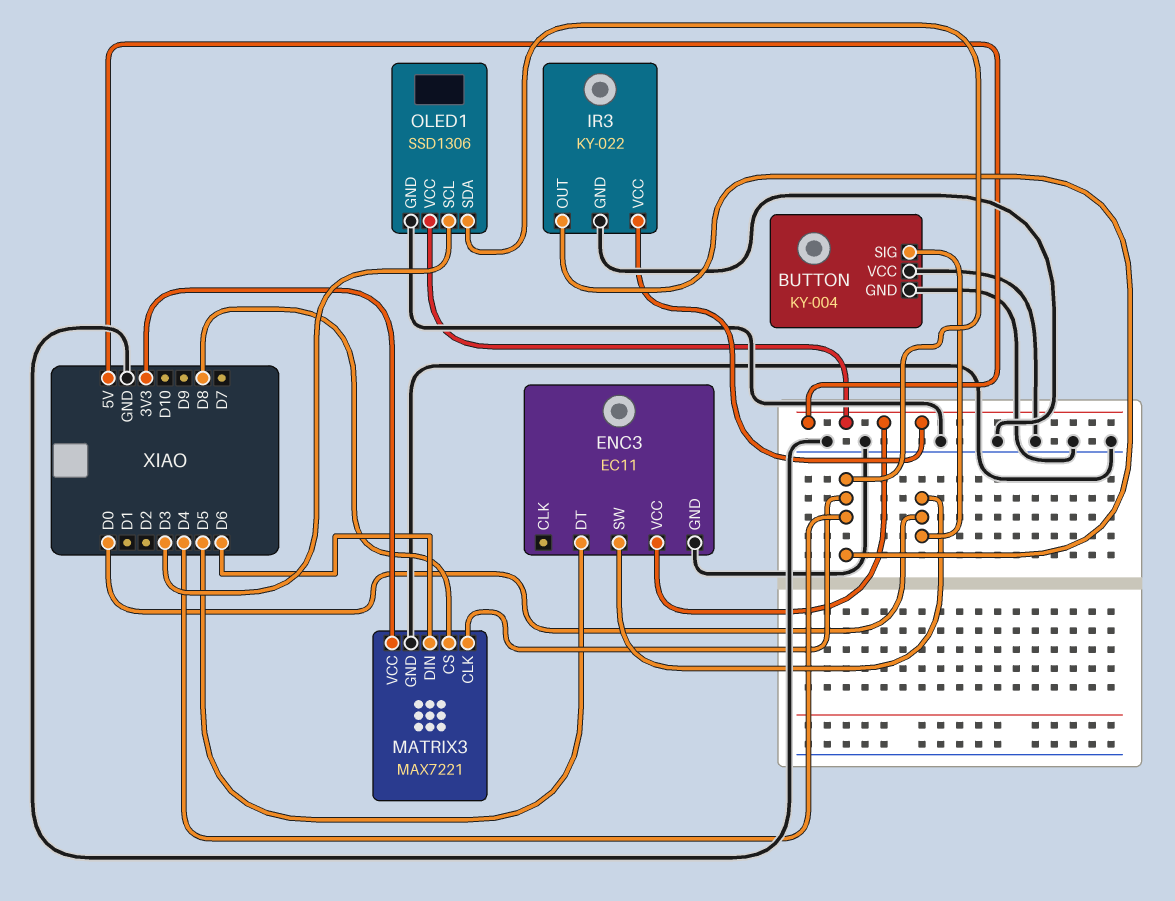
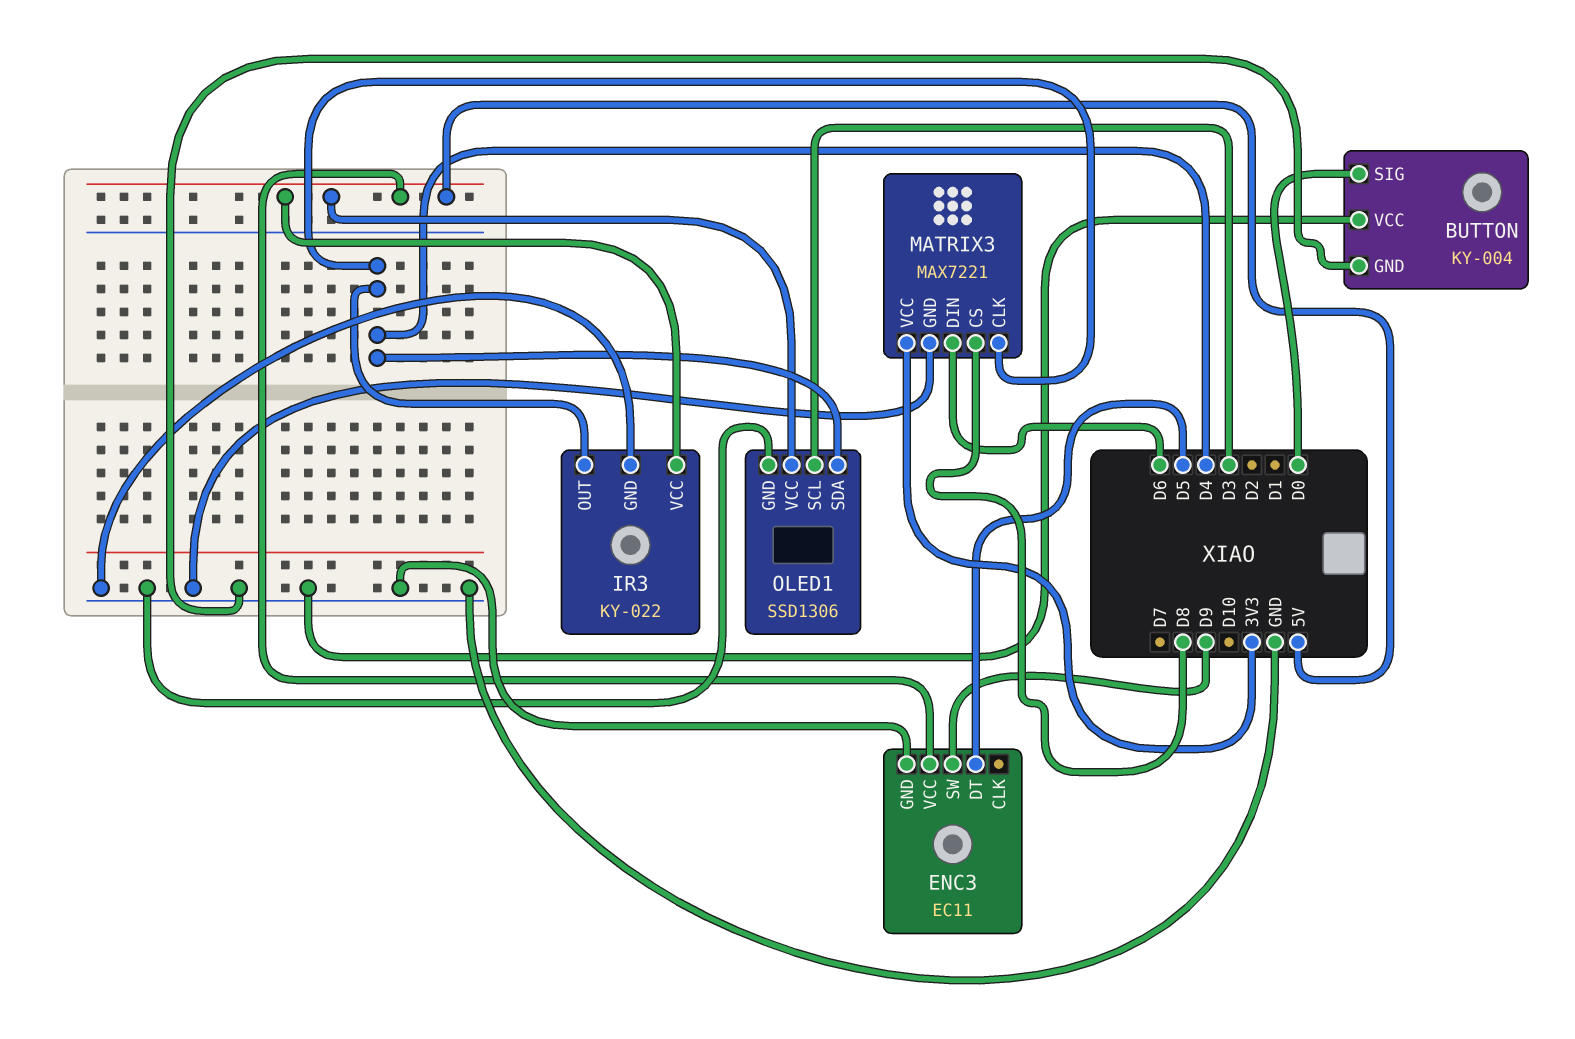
ENC3 pin SW: D0 -> D9

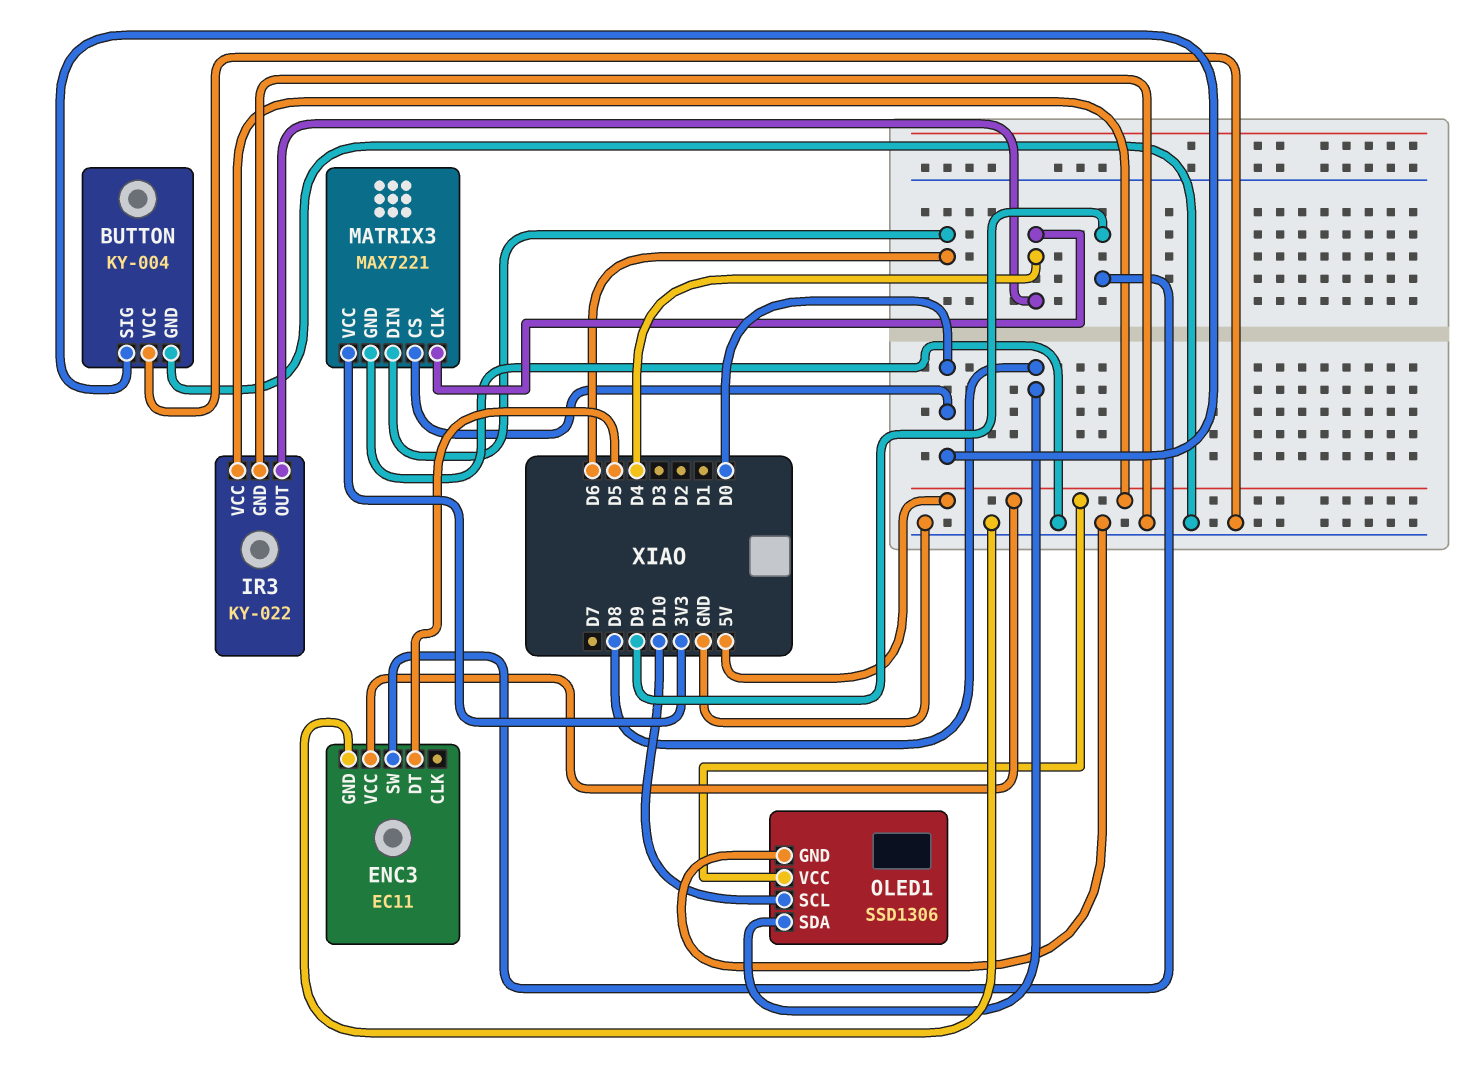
MATRIX3 pin CS: D8 -> D0
OLED1 pin SCL: D3 -> D10
OLED1 pin SDA: D4 -> D8

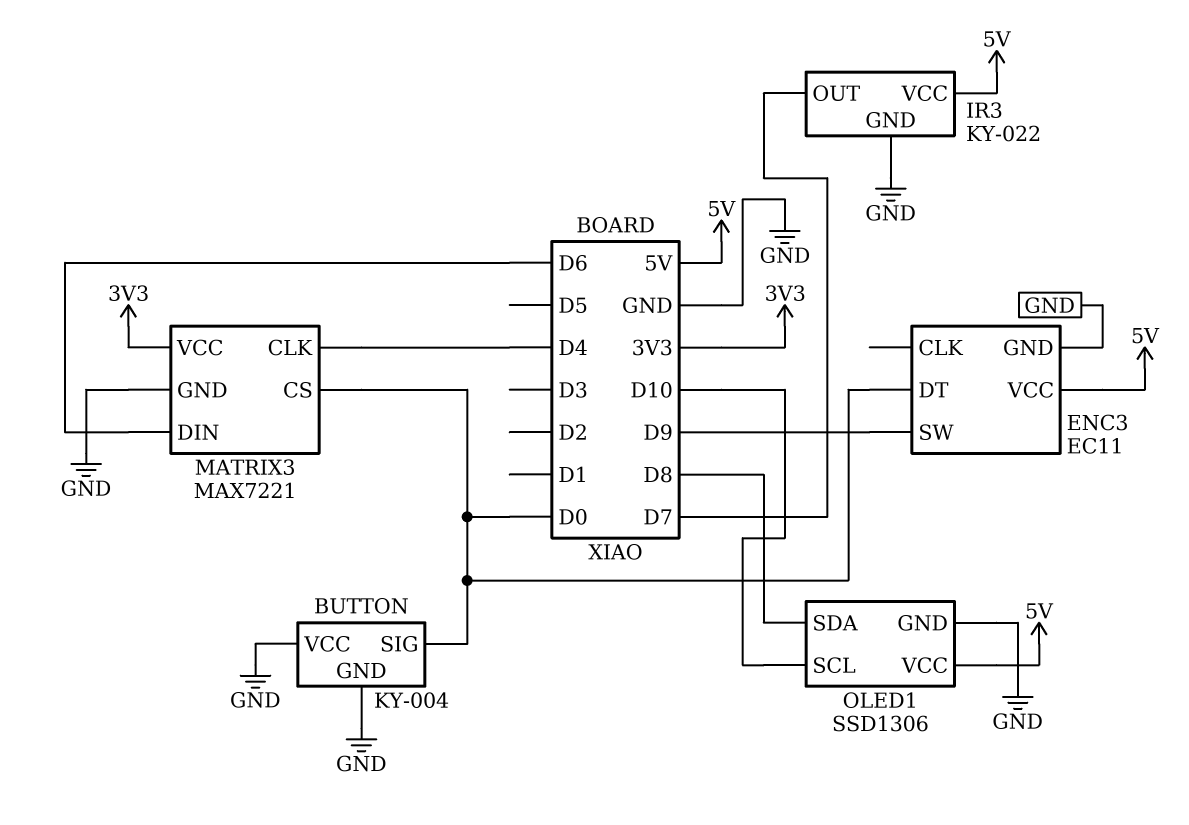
ENC3 pin DT: D5 -> D0
IR3 pin OUT: D4 -> D7

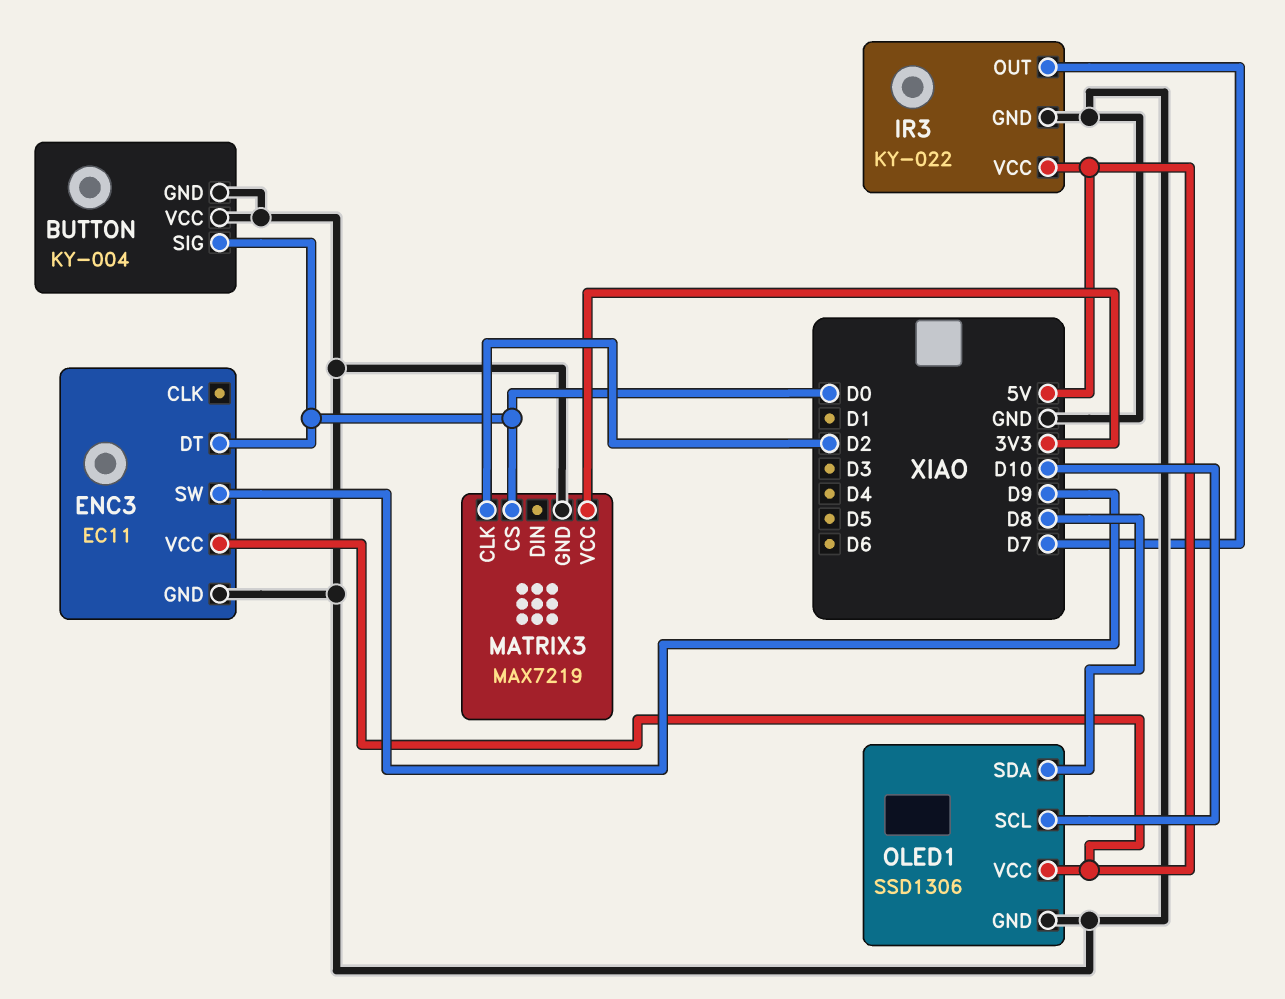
MATRIX3: MAX7221 -> MAX7219
MATRIX3 pin CLK: D4 -> D2
MATRIX3 pin DIN: D6 -> none

